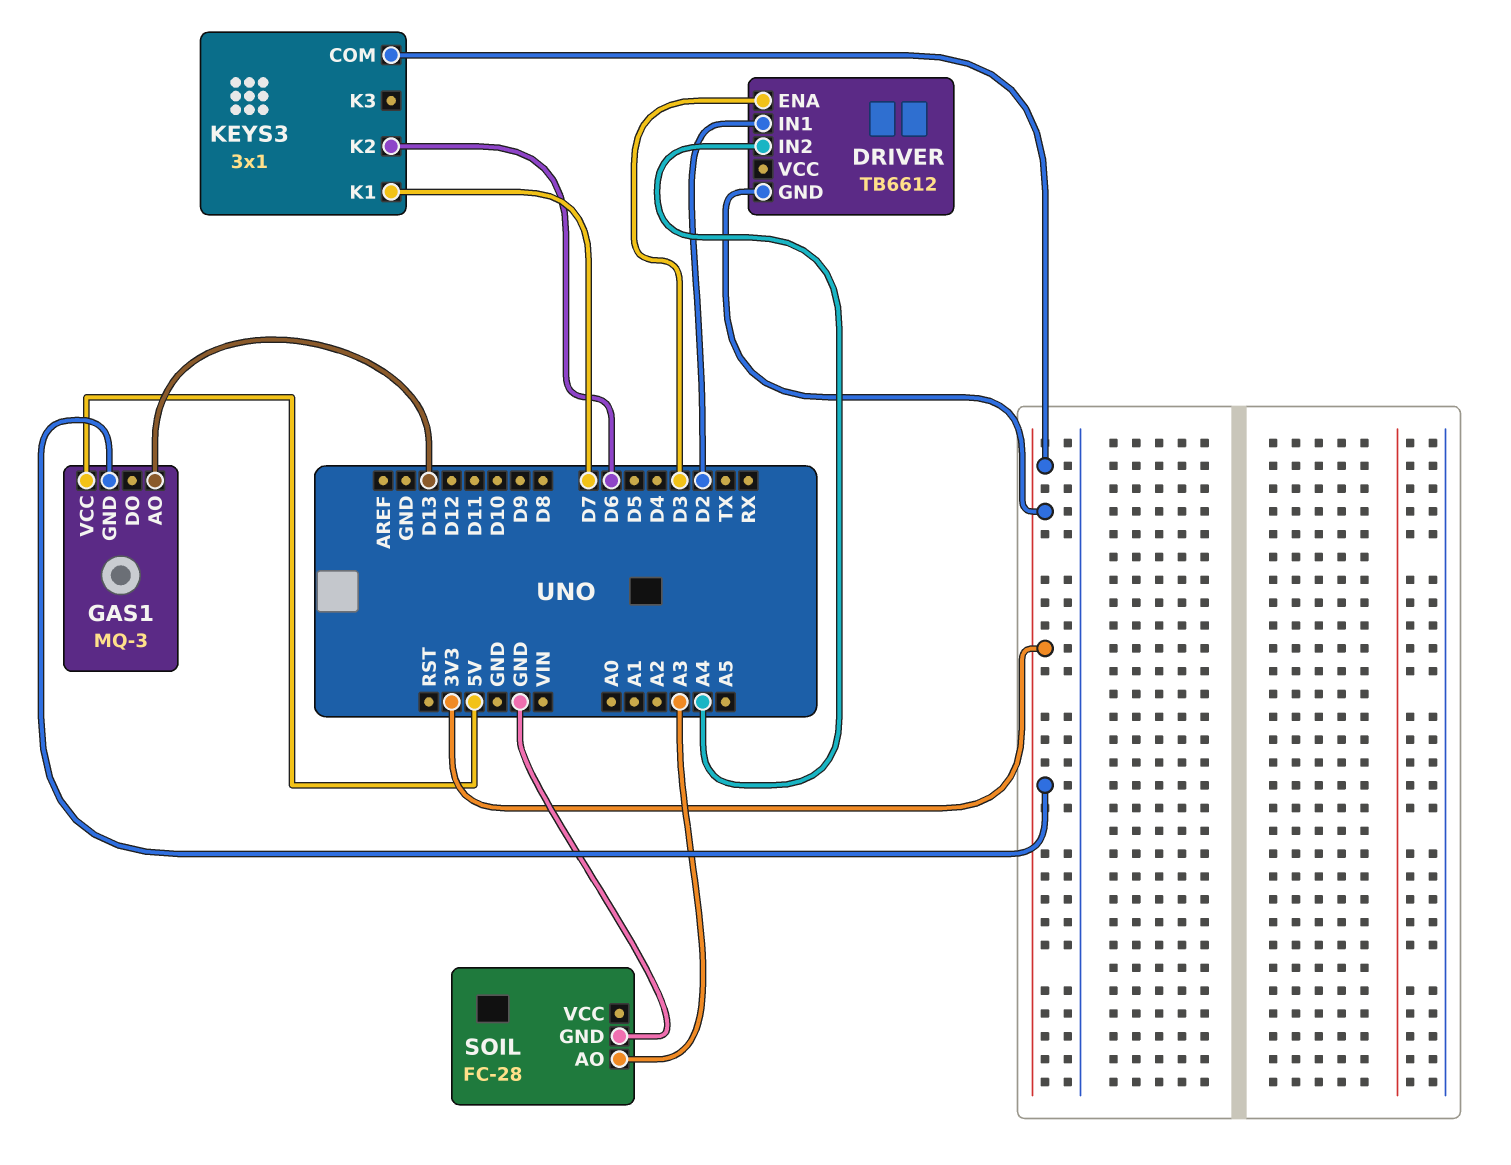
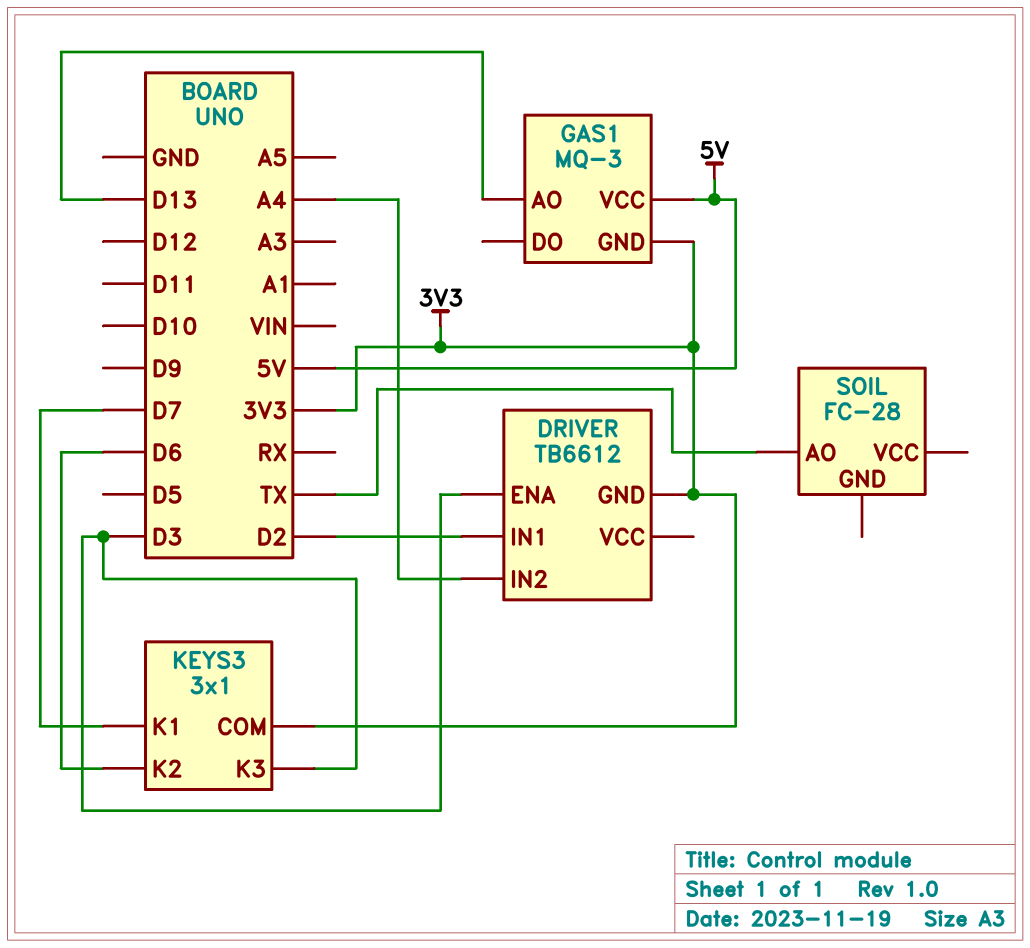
KEYS3 pin K3: none -> D3
SOIL pin AO: A3 -> TX
SOIL pin GND: GND -> none

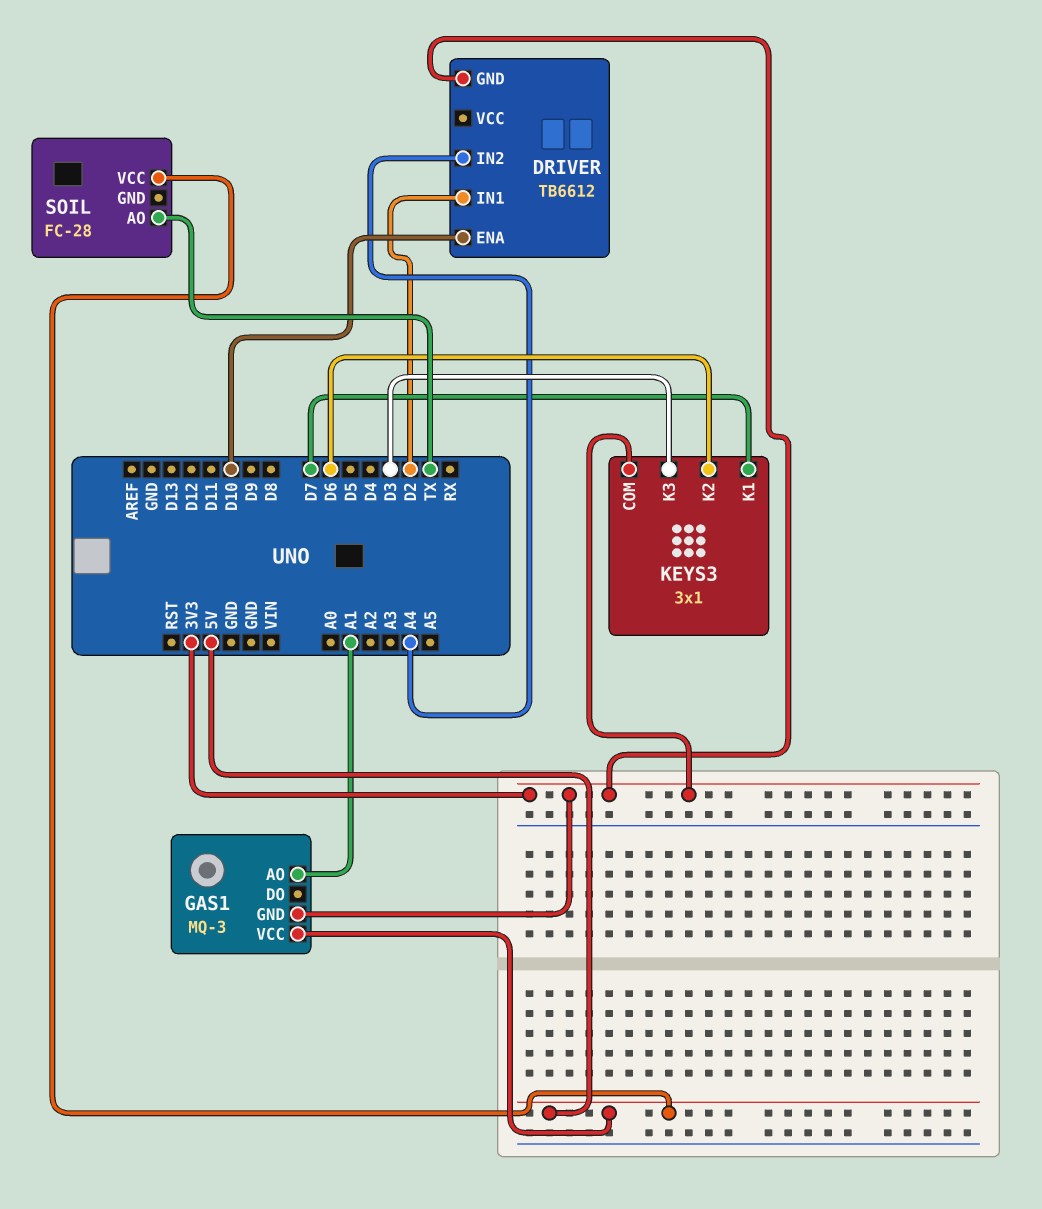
DRIVER pin ENA: D3 -> D10
GAS1 pin AO: D13 -> A1
SOIL pin VCC: none -> 5V

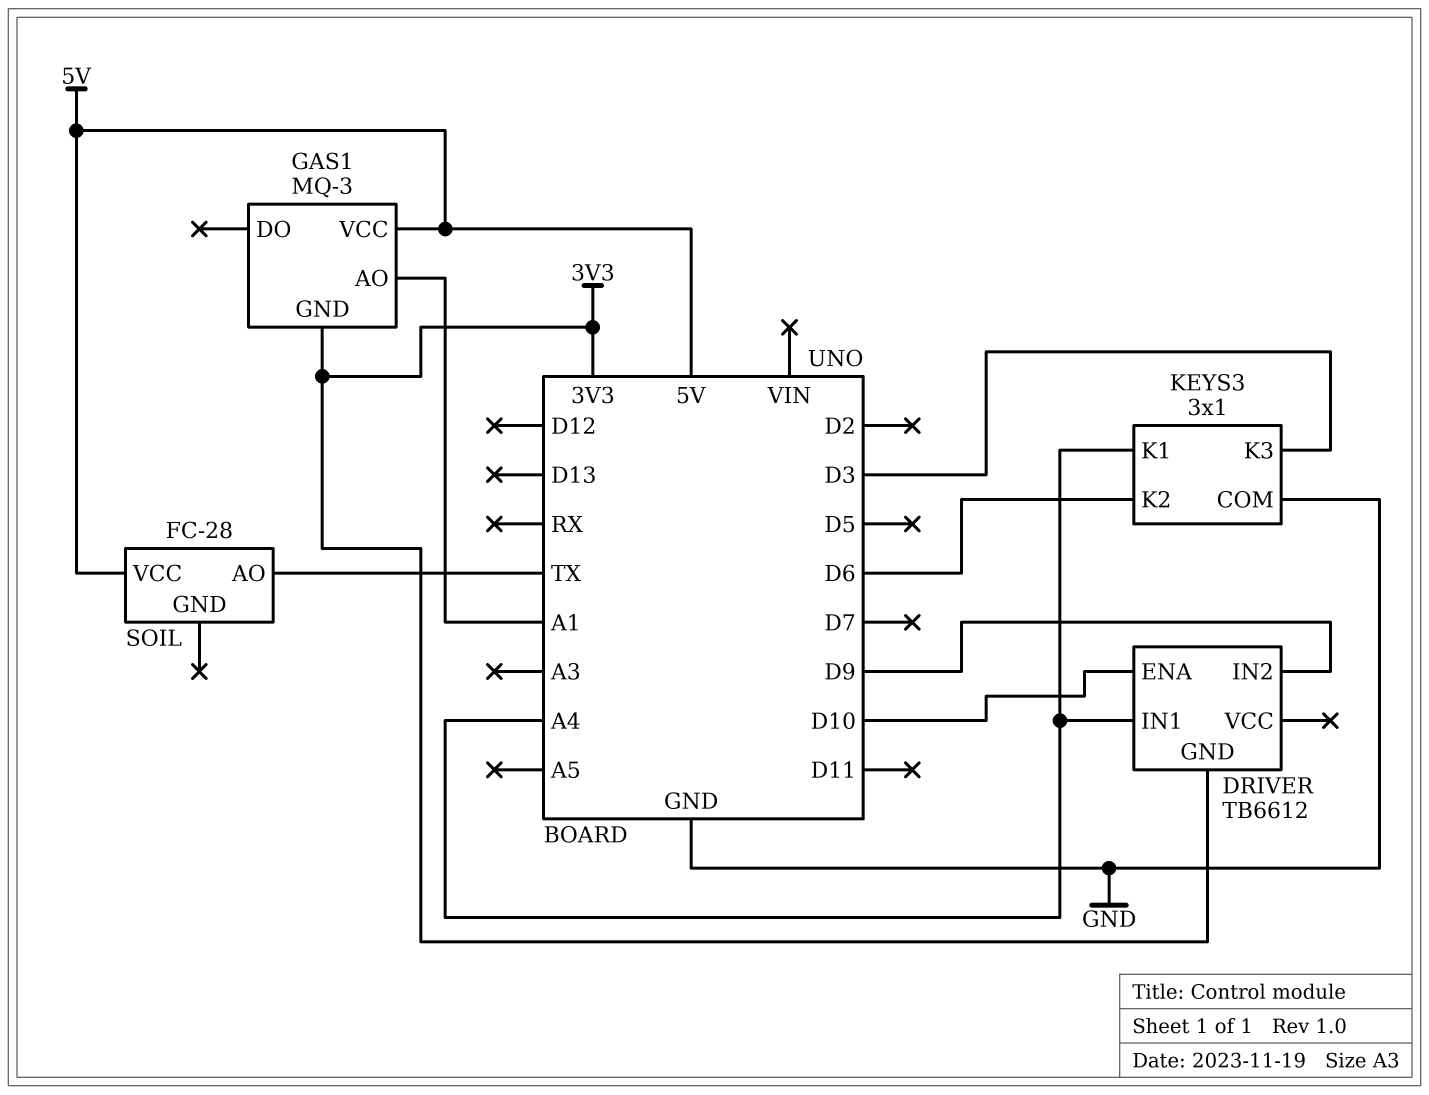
DRIVER pin IN1: D2 -> A4
DRIVER pin IN2: A4 -> D9
KEYS3 pin COM: 3V3 -> GND
KEYS3 pin K1: D7 -> A4

